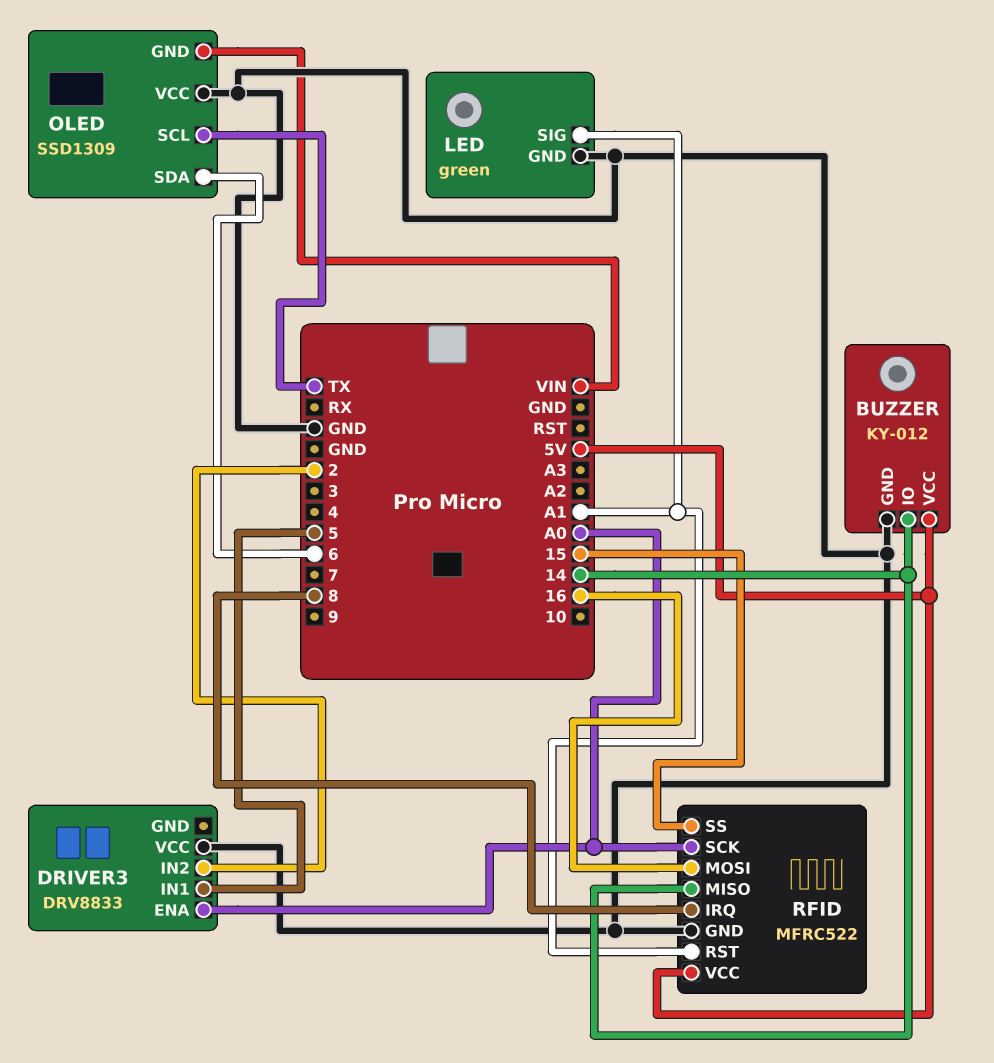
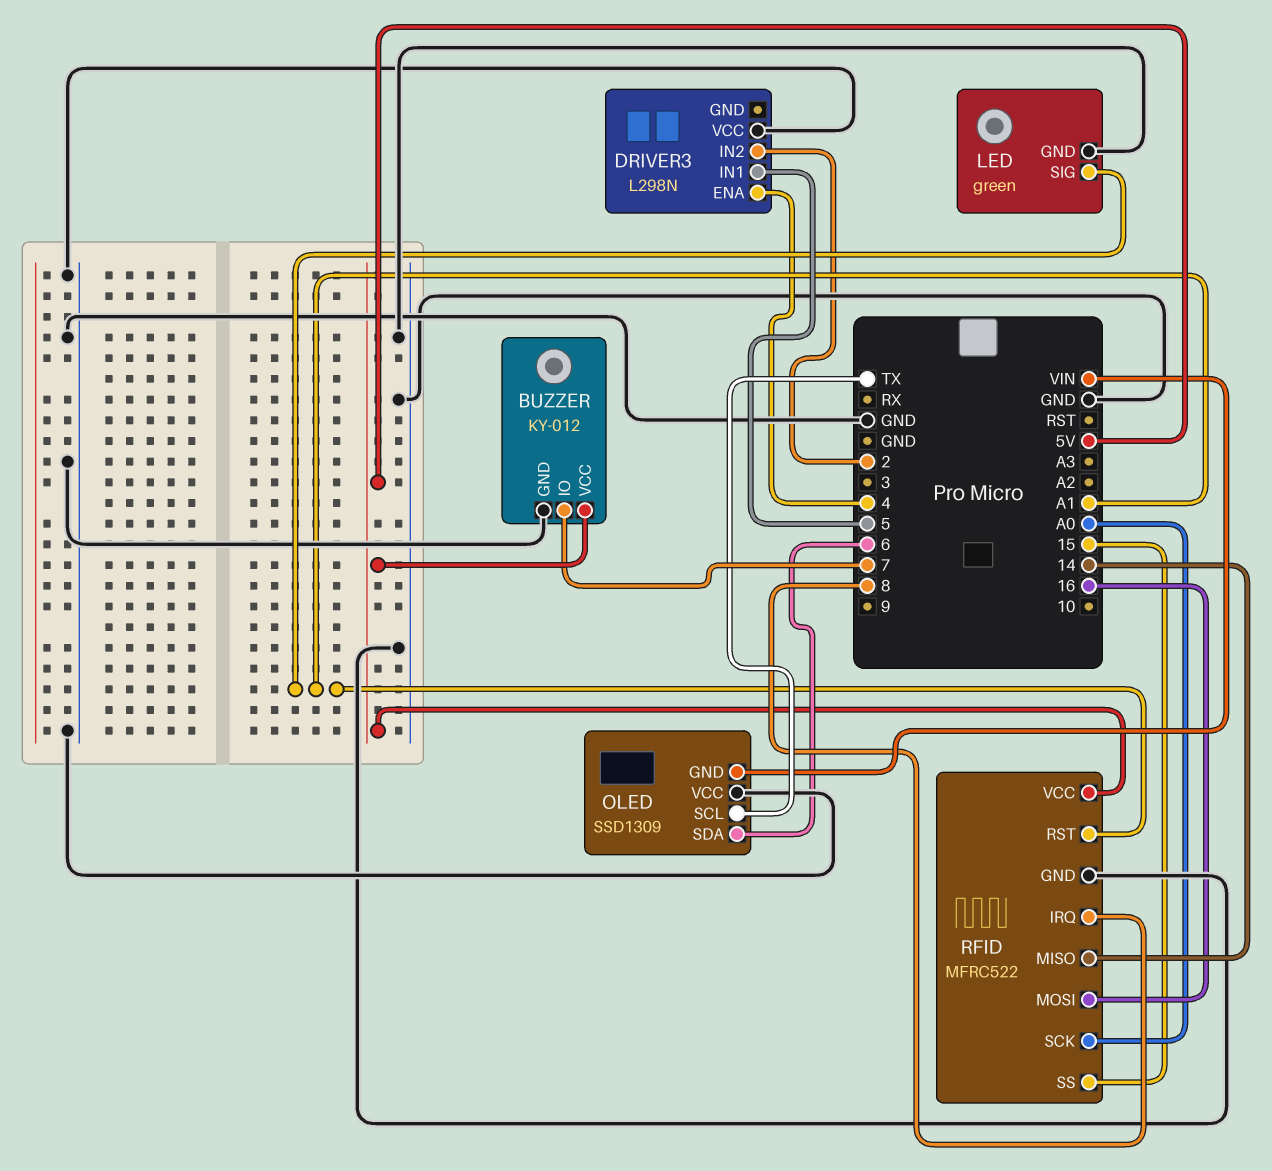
BUZZER pin IO: 14 -> 7
DRIVER3: DRV8833 -> L298N
DRIVER3 pin ENA: A0 -> 4

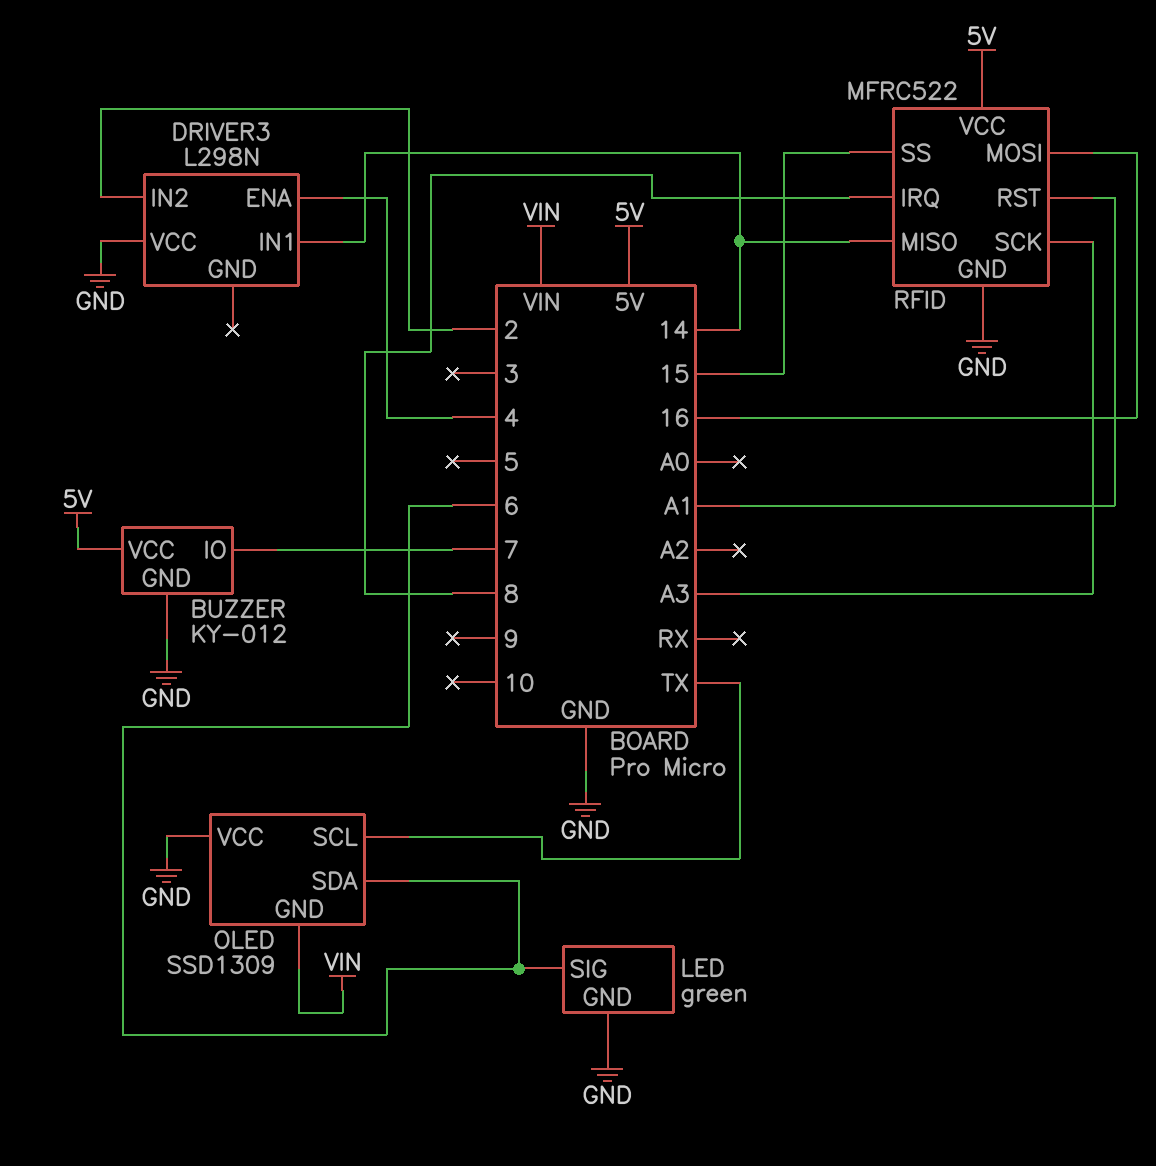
DRIVER3 pin IN1: 5 -> 14
LED pin SIG: A1 -> 6
RFID pin SCK: A0 -> A3

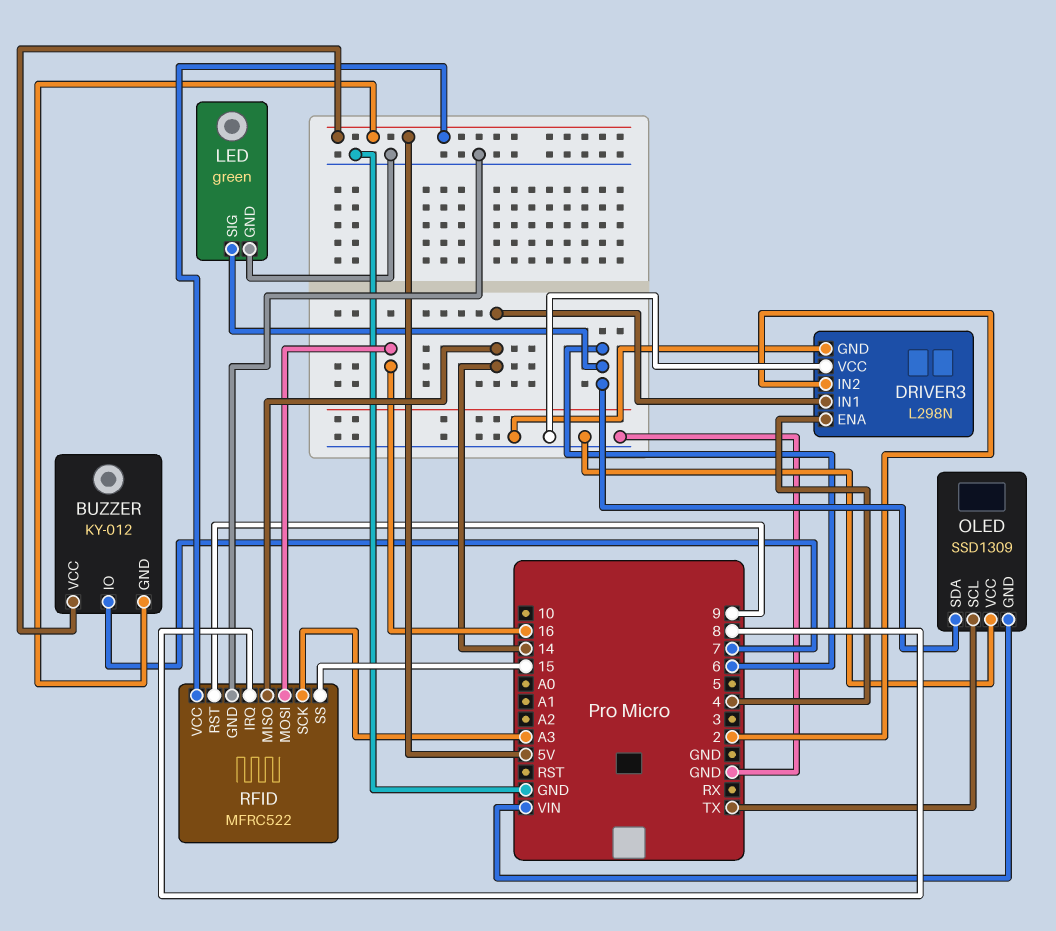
BUZZER pin GND: GND -> 5V
DRIVER3 pin GND: none -> GND
RFID pin RST: A1 -> 9

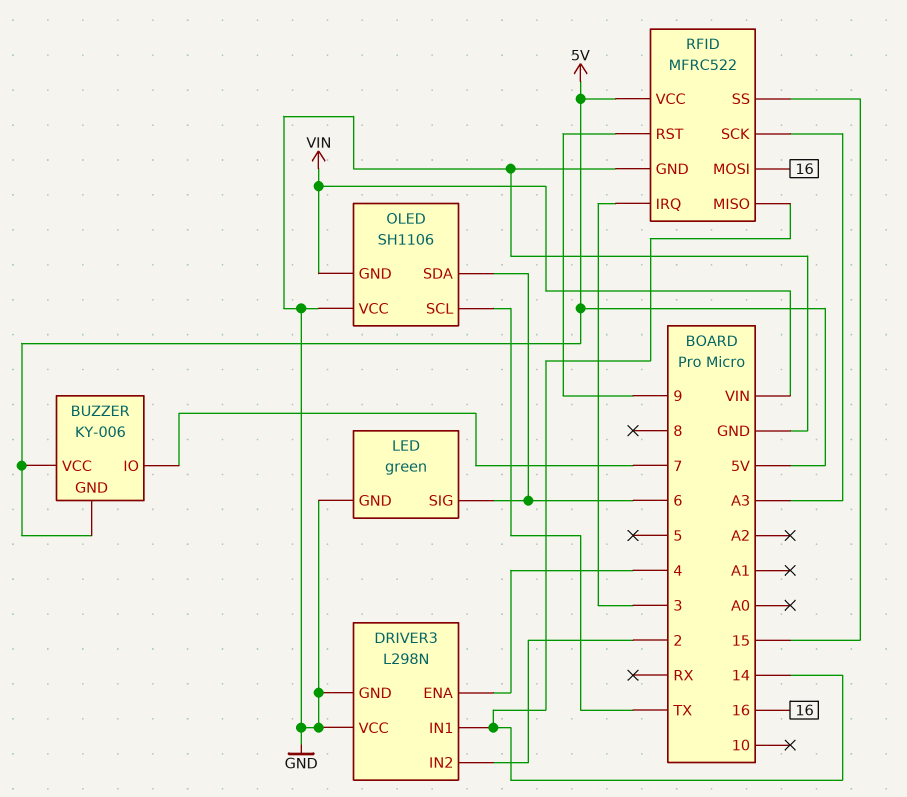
BUZZER: KY-012 -> KY-006
OLED: SSD1309 -> SH1106
RFID pin IRQ: 8 -> 3

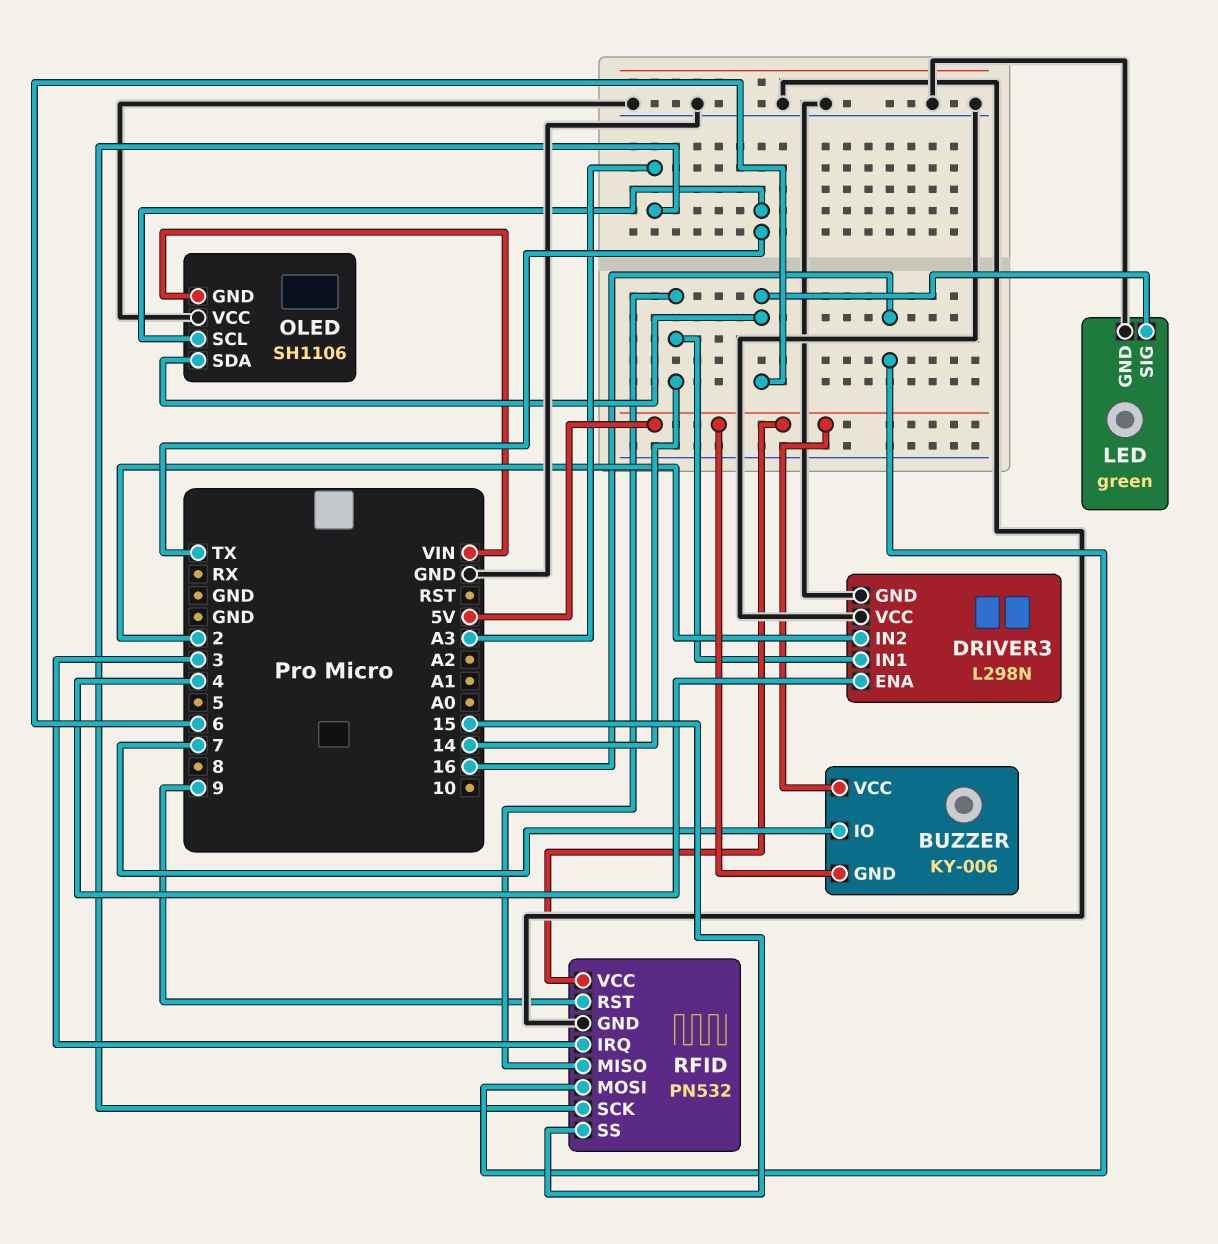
RFID: MFRC522 -> PN532

